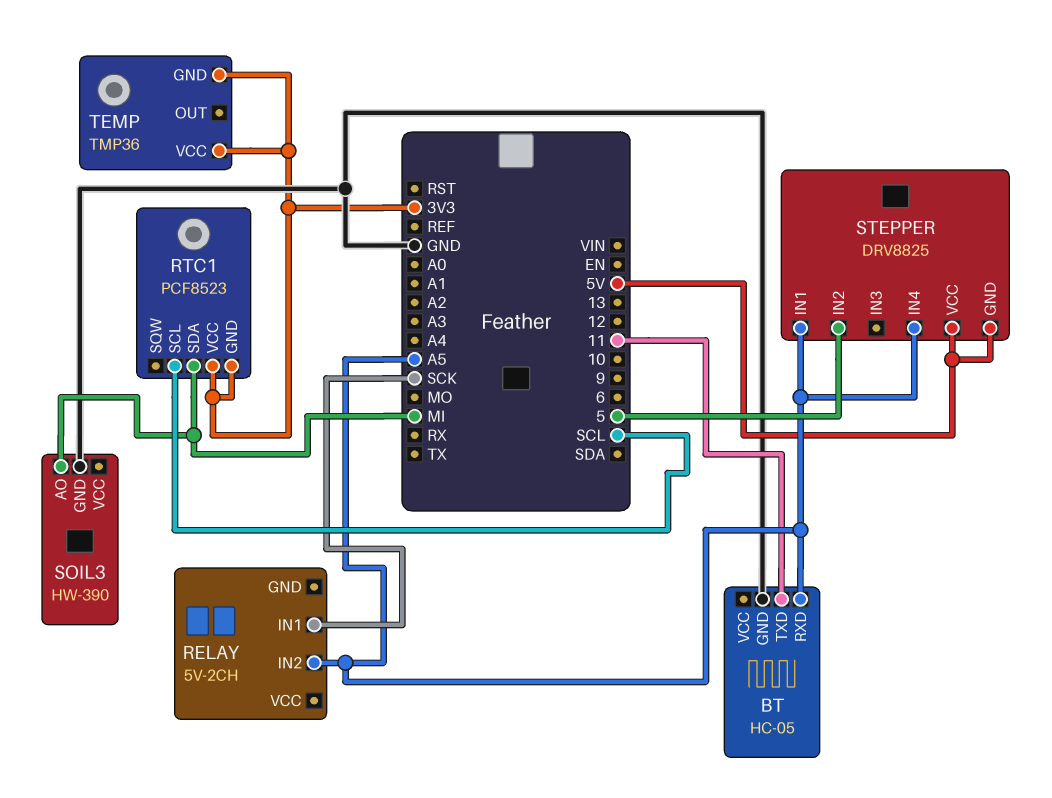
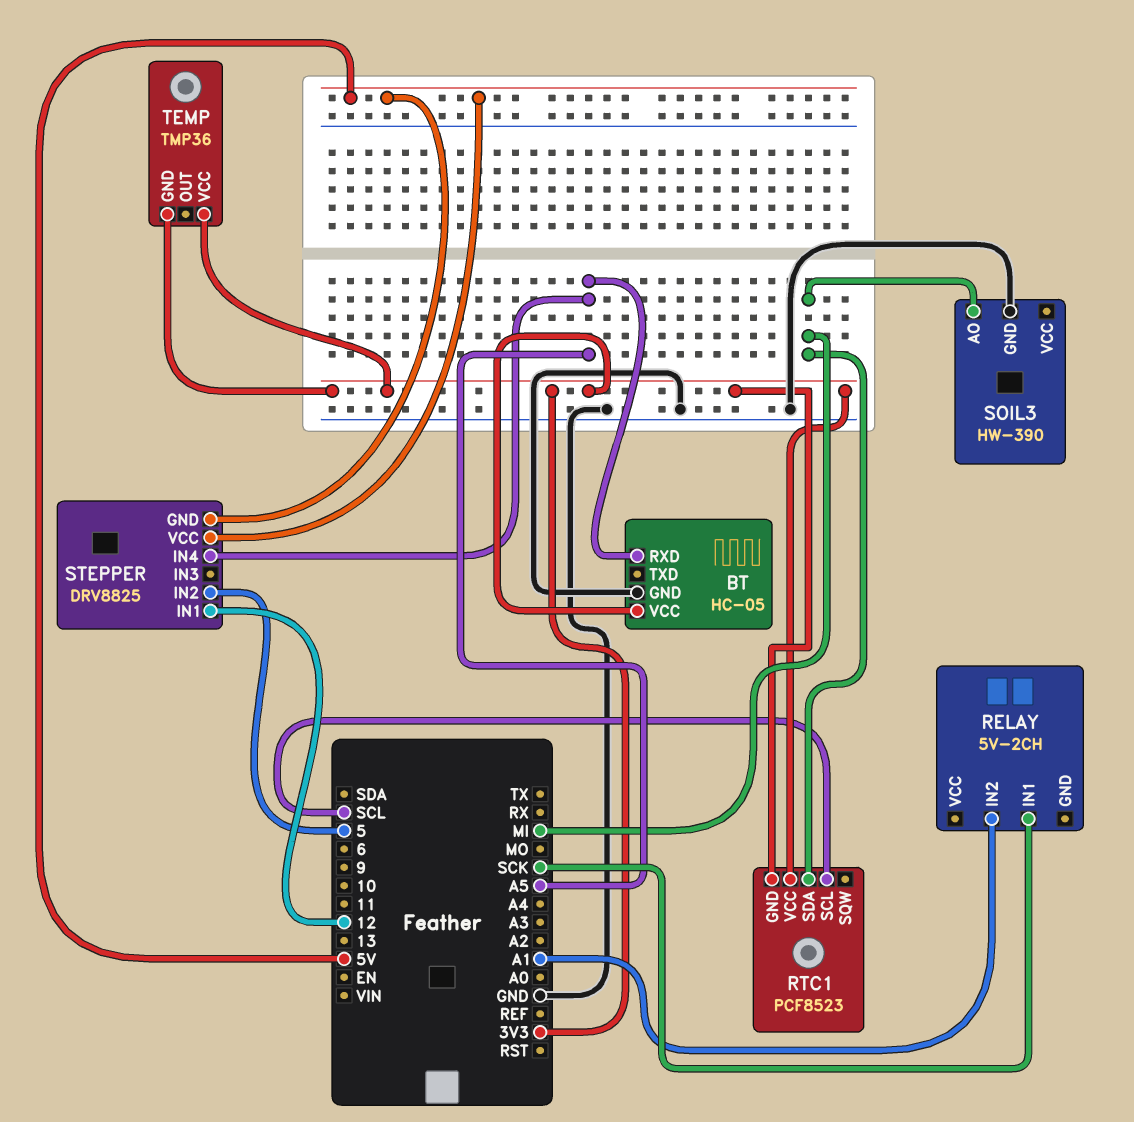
BT pin TXD: 11 -> none
BT pin VCC: none -> 3V3
RELAY pin IN2: A5 -> A1
STEPPER pin IN1: A5 -> 12

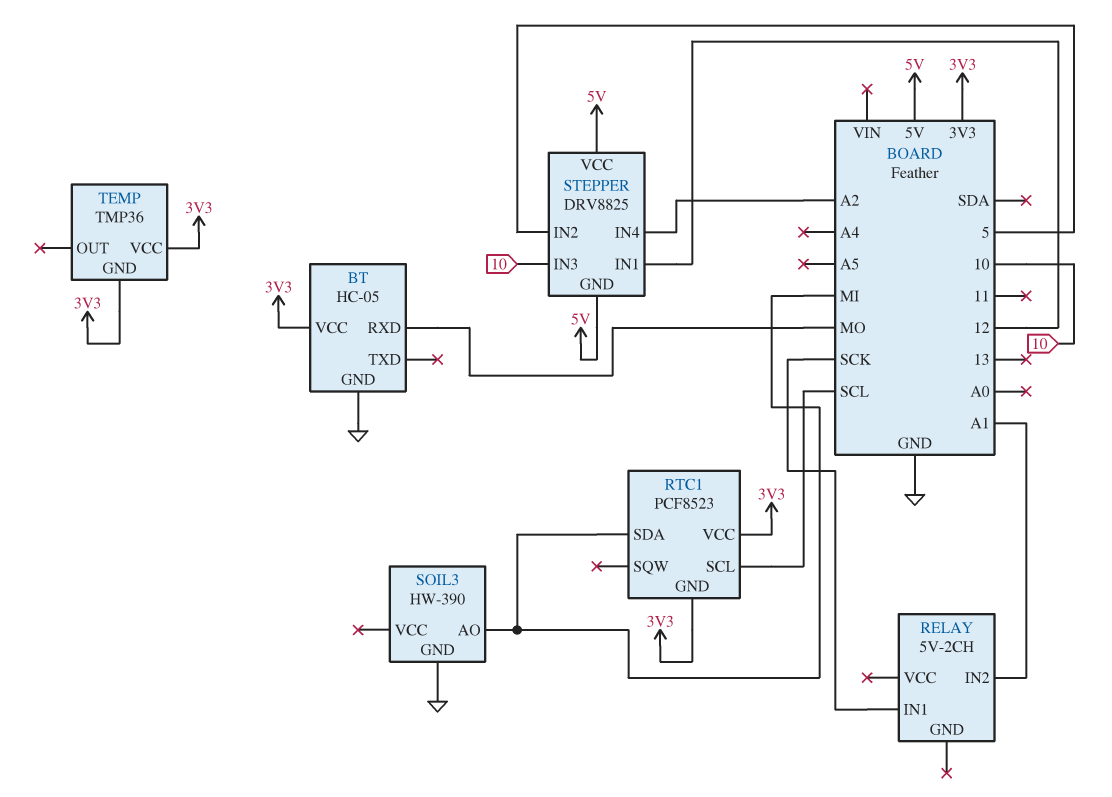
BT pin RXD: A5 -> MO
STEPPER pin IN3: none -> 10
STEPPER pin IN4: A5 -> A2

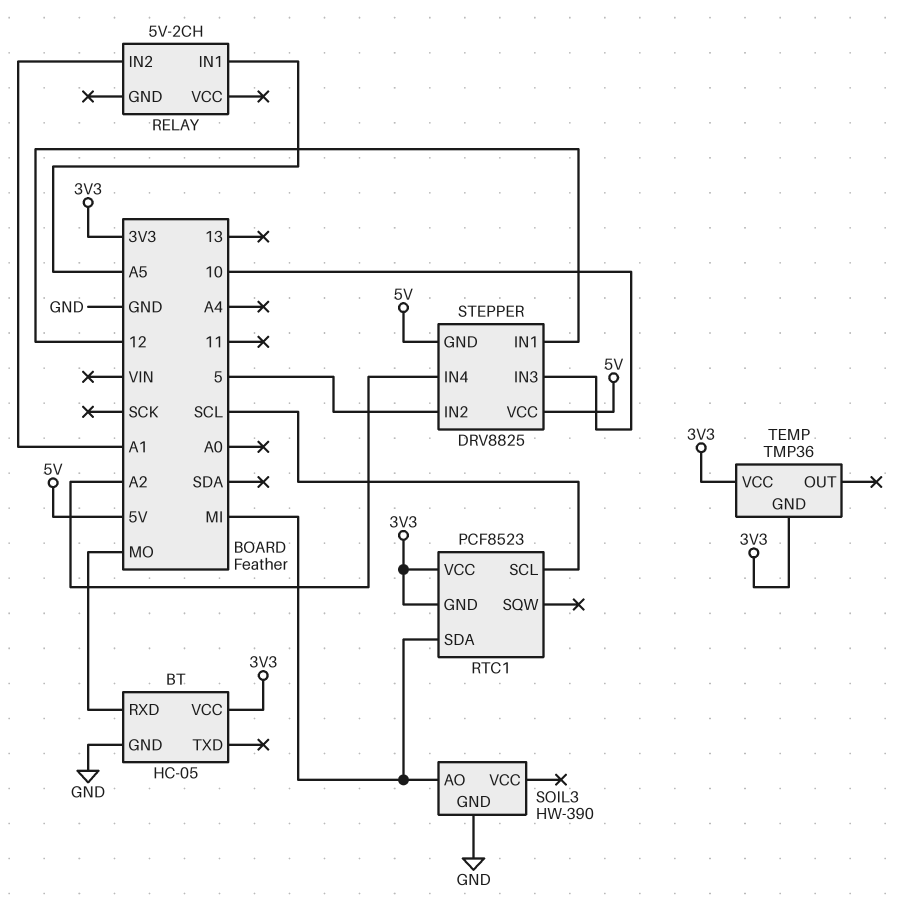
RELAY pin IN1: SCK -> A5

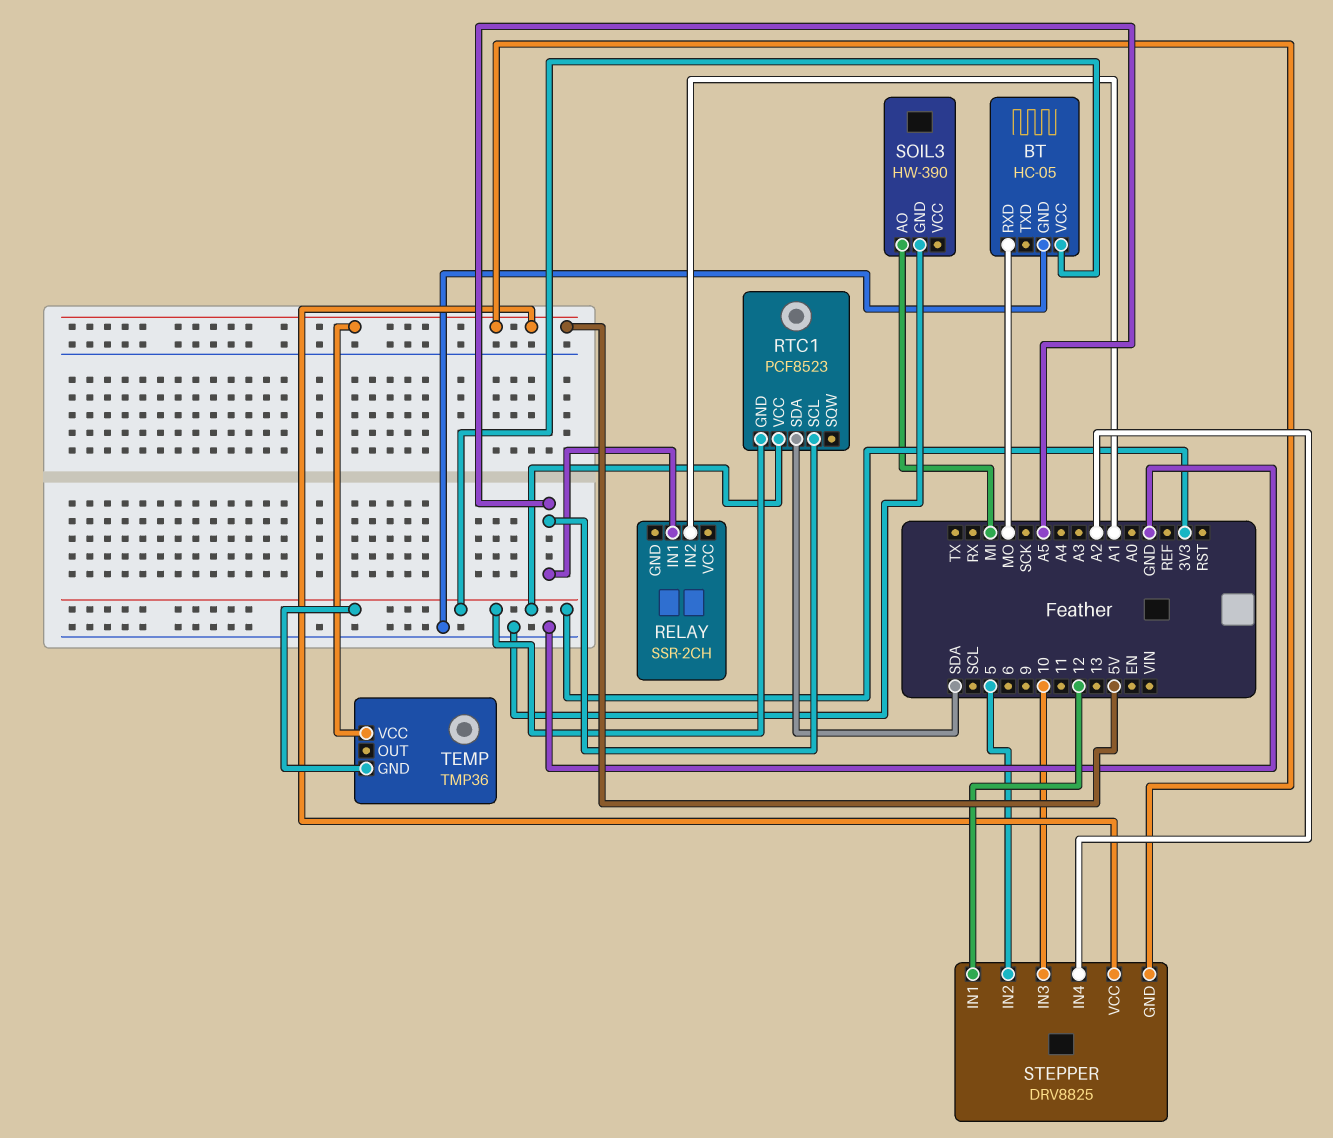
RELAY: 5V-2CH -> SSR-2CH
RTC1 pin SCL: SCL -> A5
RTC1 pin SDA: MI -> SDA
TEMP pin VCC: 3V3 -> 5V

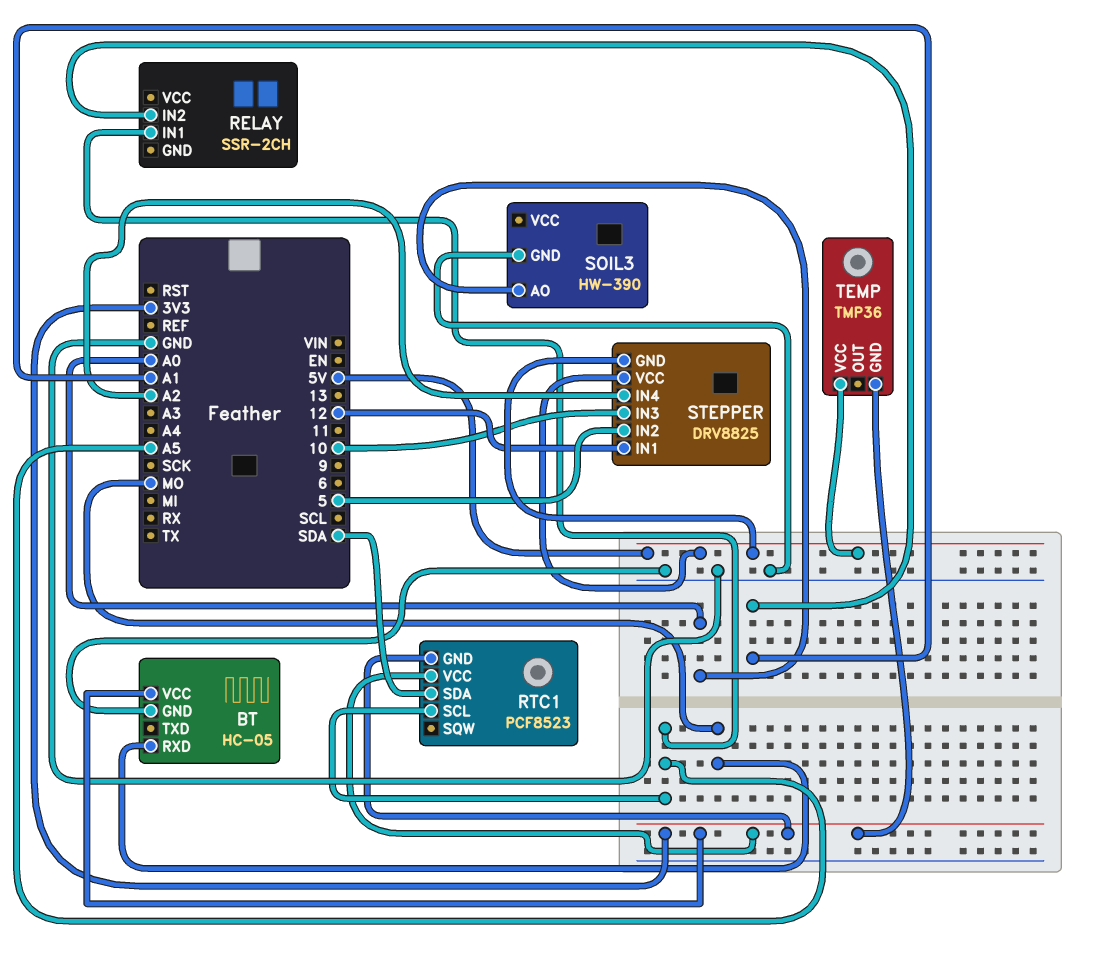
SOIL3 pin AO: MI -> A0

